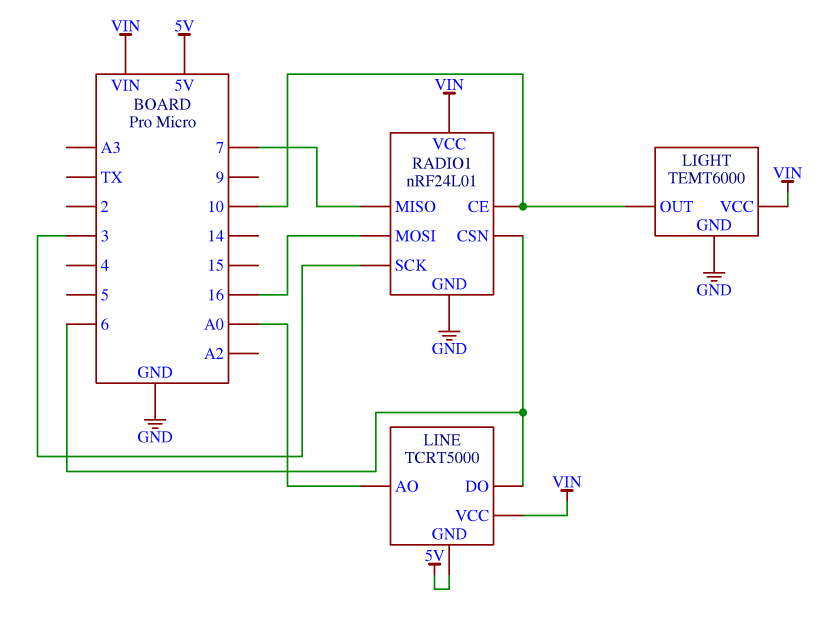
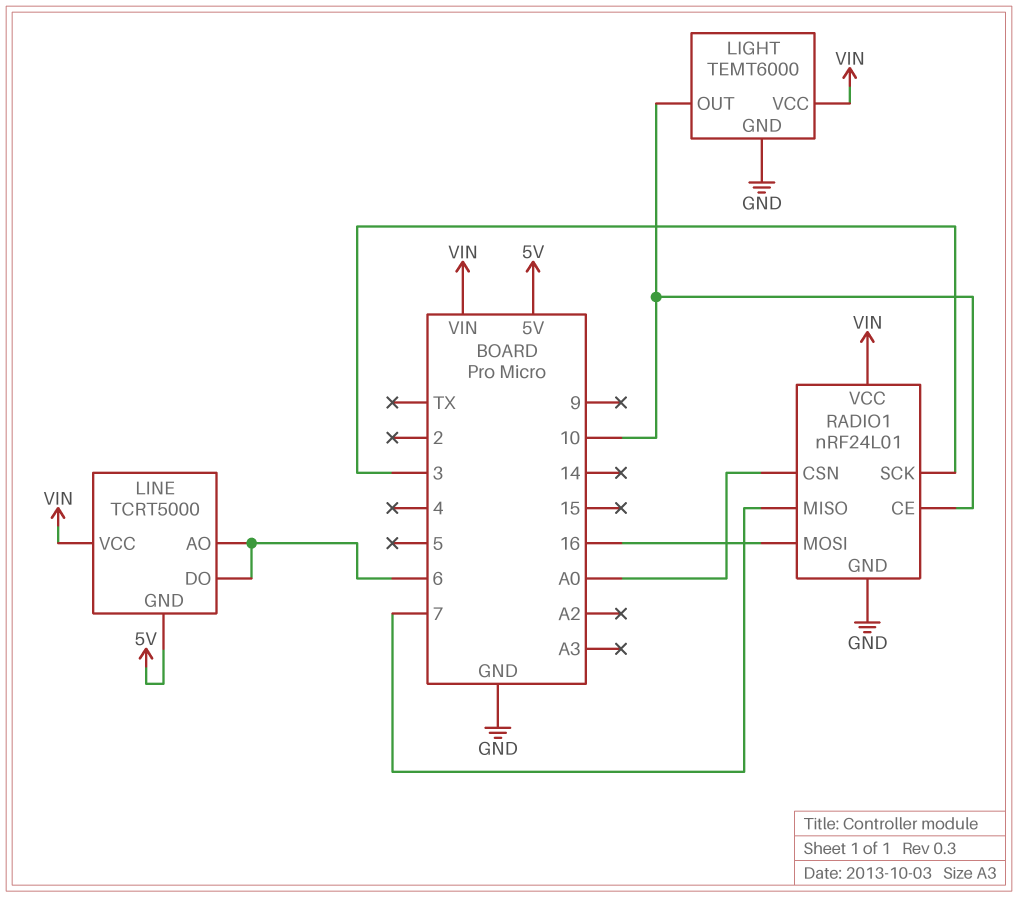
LINE pin AO: A0 -> 6
RADIO1 pin CSN: 6 -> A0

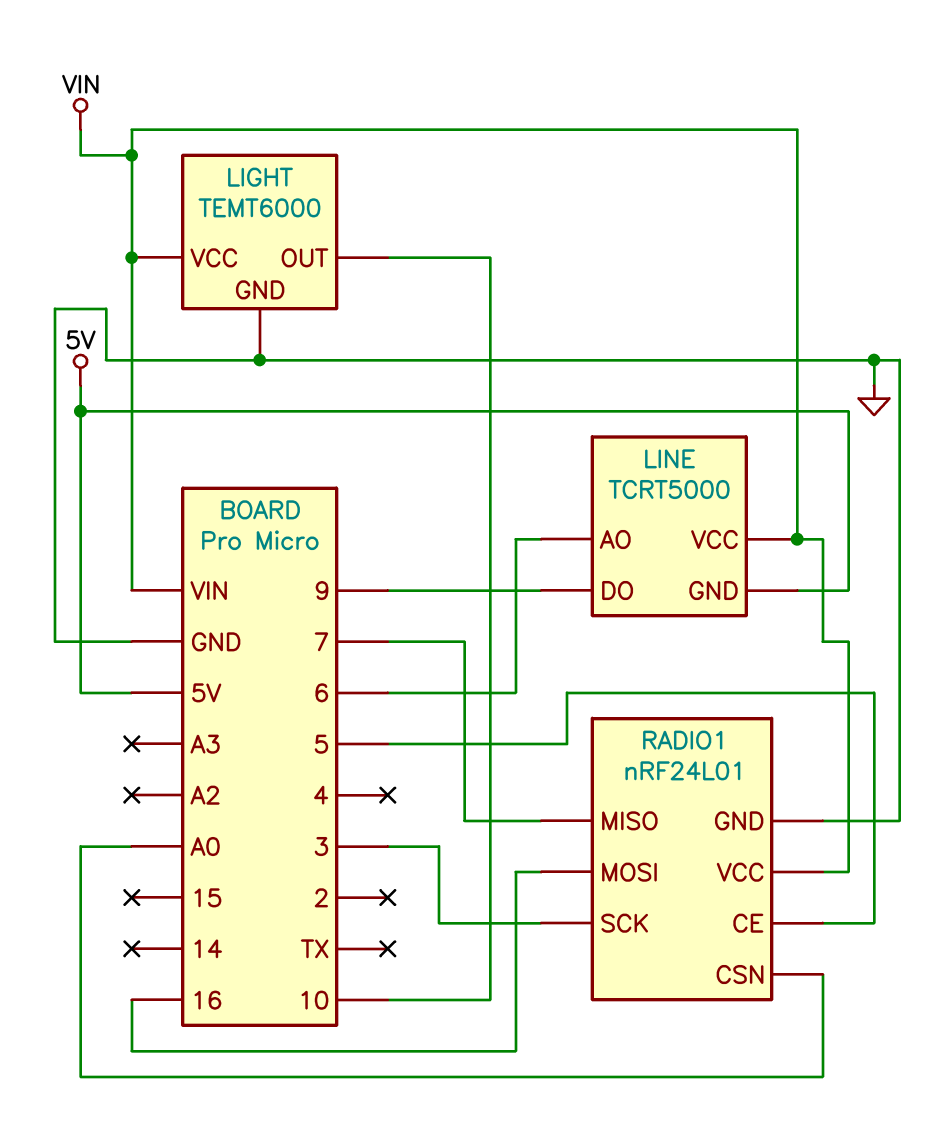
LINE pin DO: 6 -> 9
RADIO1 pin CE: 10 -> 5

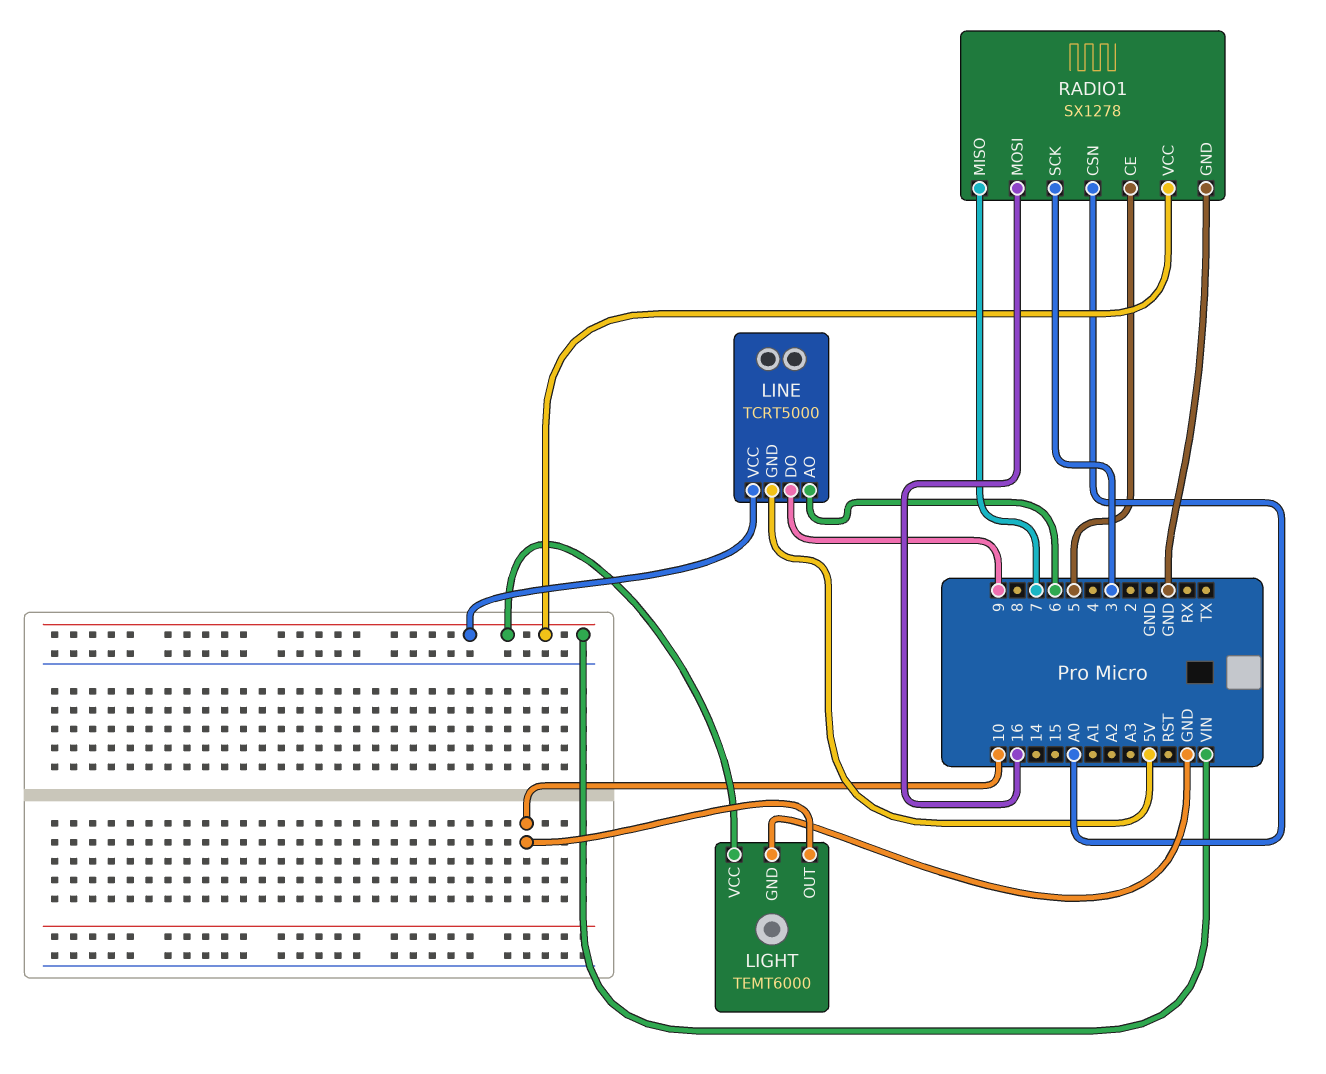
RADIO1: nRF24L01 -> SX1278

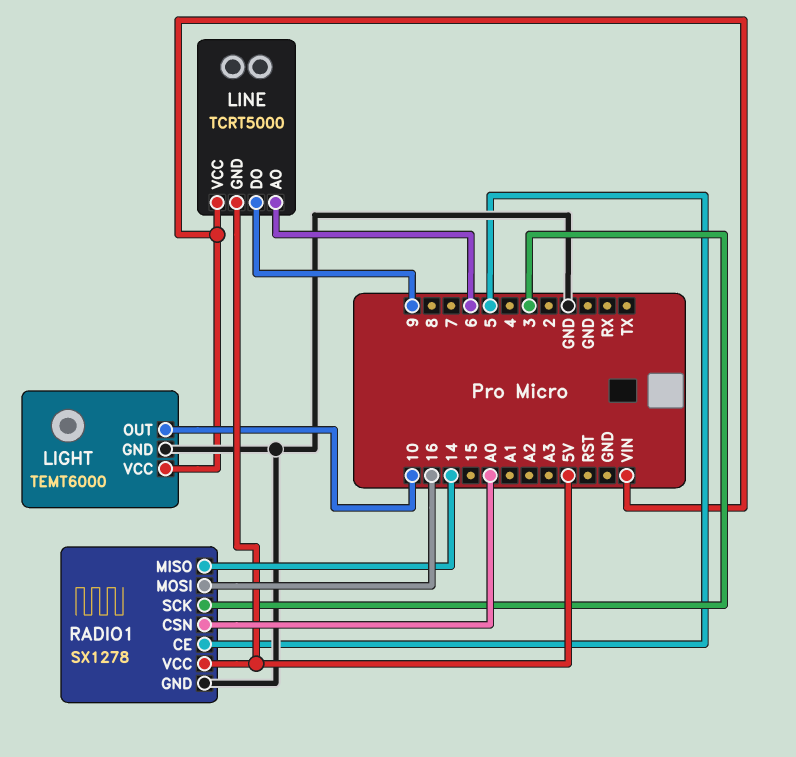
RADIO1 pin MISO: 7 -> 14
RADIO1 pin VCC: VIN -> 5V

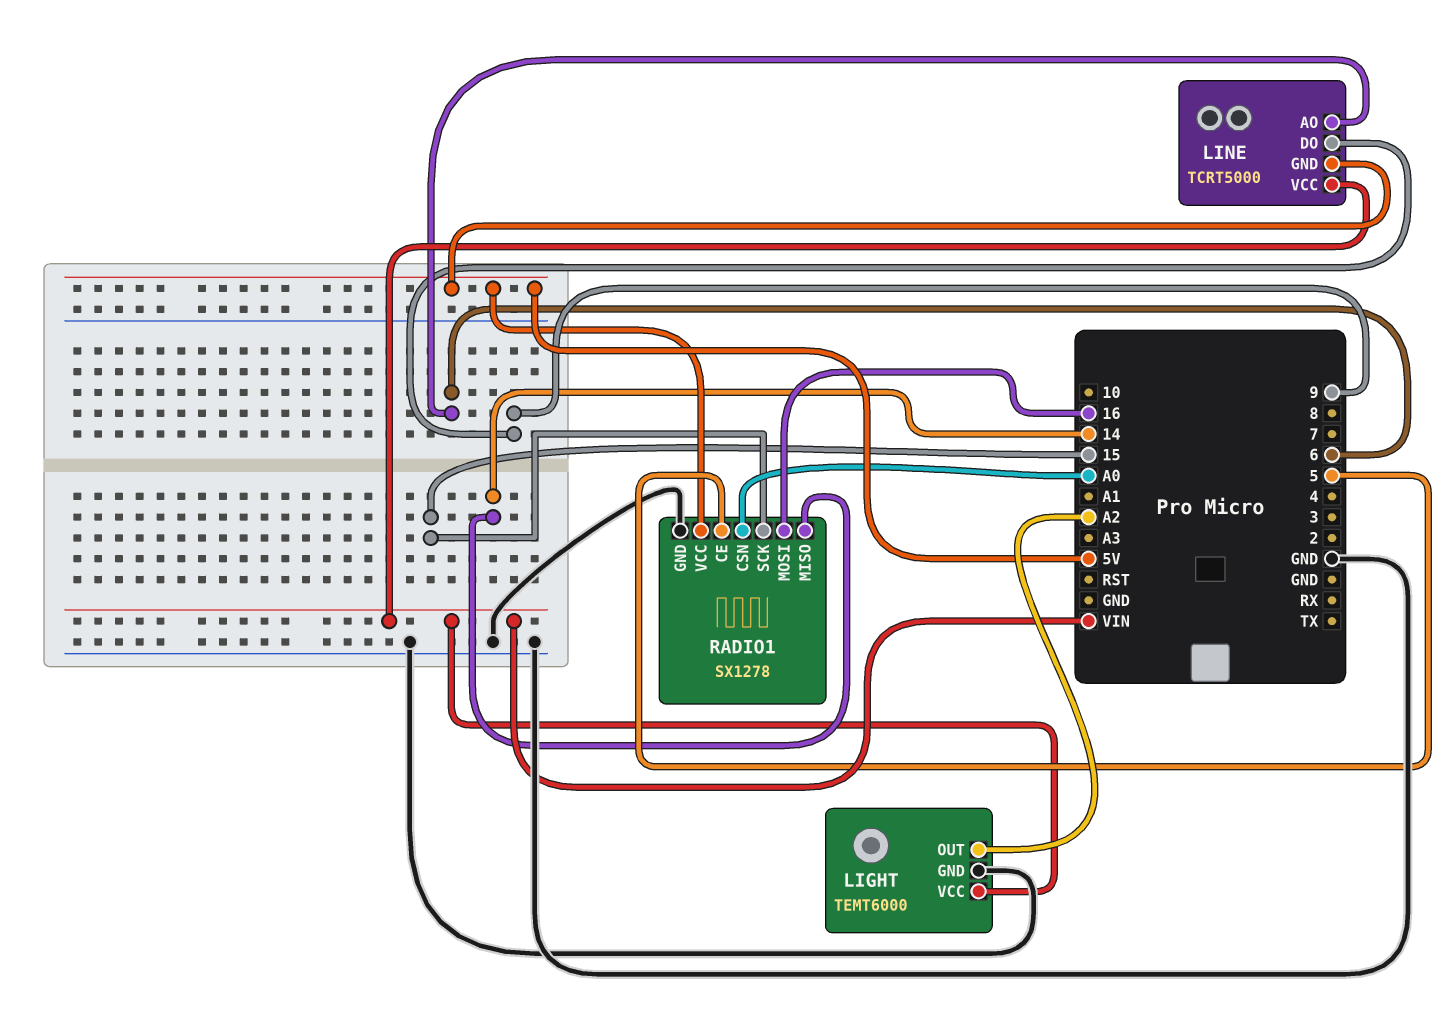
LIGHT pin OUT: 10 -> A2
RADIO1 pin SCK: 3 -> 15

